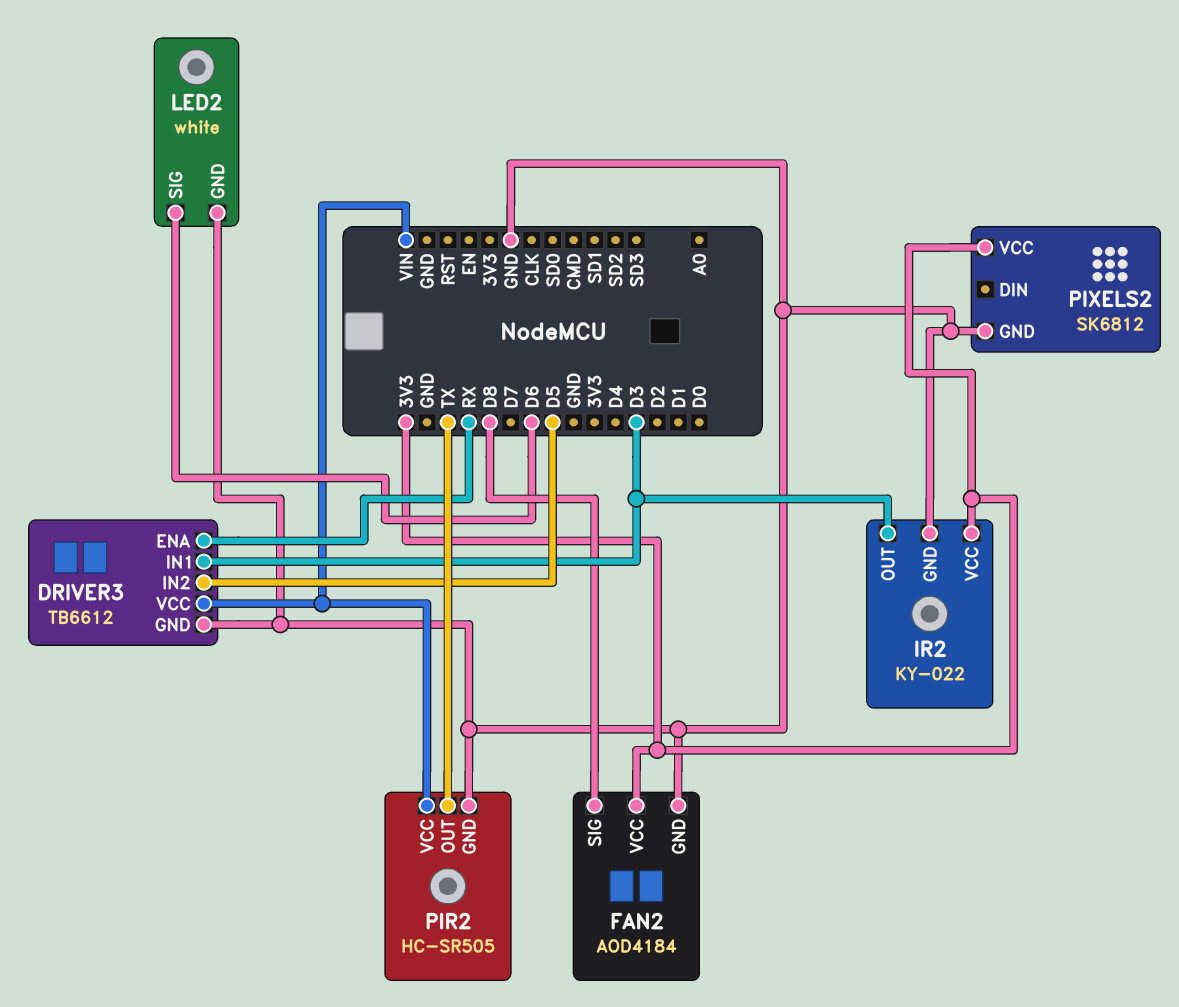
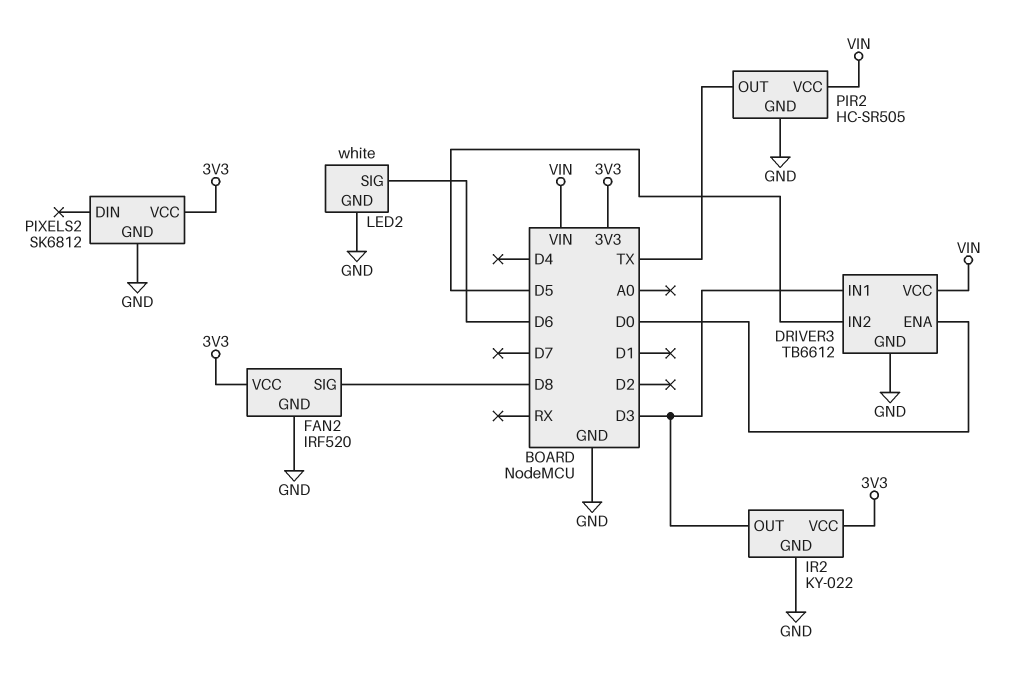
DRIVER3 pin ENA: RX -> D0
FAN2: AOD4184 -> IRF520

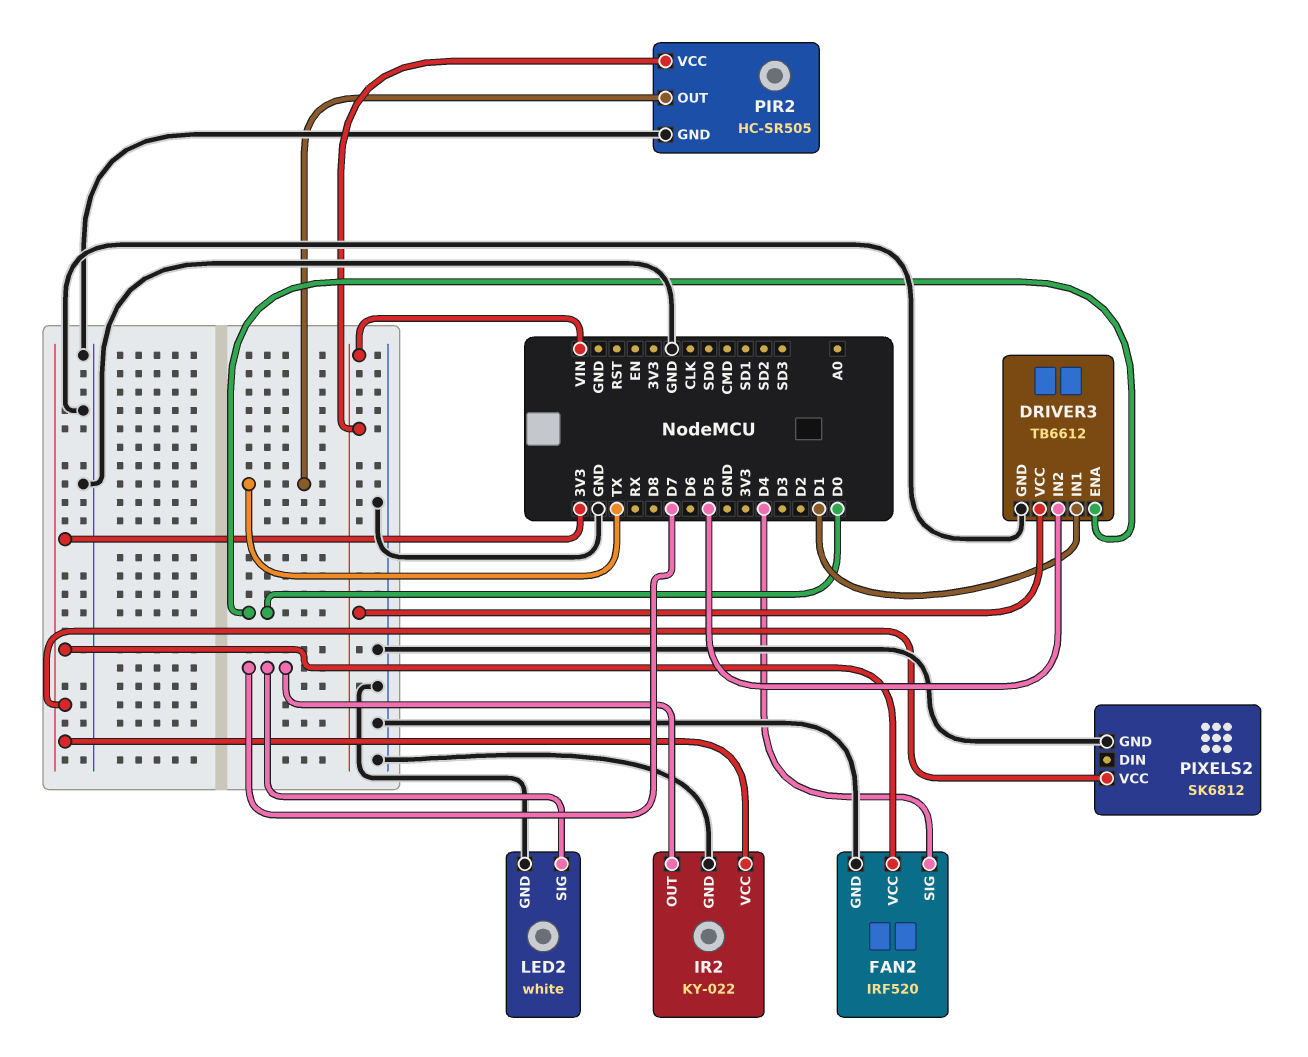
DRIVER3 pin IN1: D3 -> D1
FAN2 pin SIG: D8 -> D4
IR2 pin OUT: D3 -> D7
LED2 pin SIG: D6 -> D7

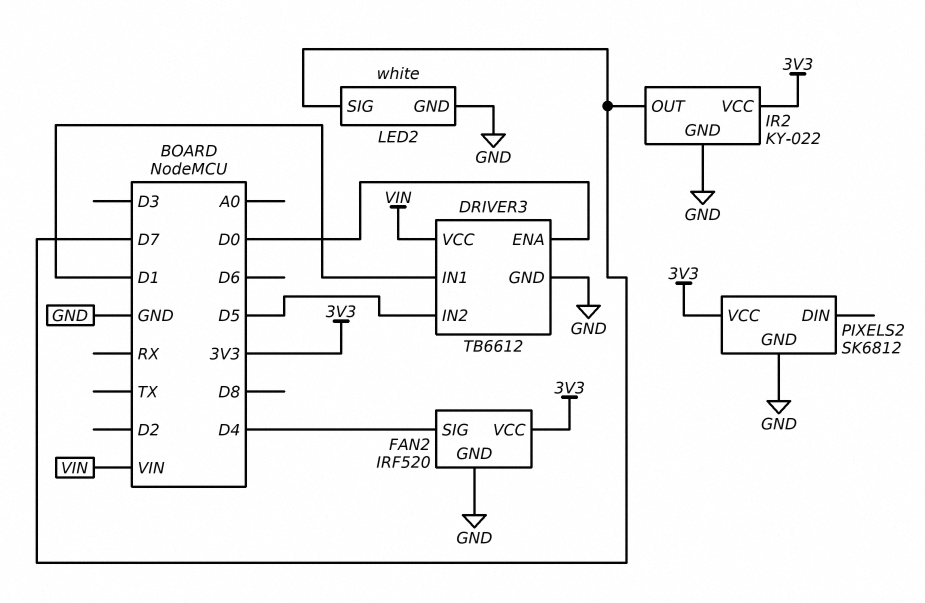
PIR2: HC-SR505 -> none
PIR2 pin GND: GND -> none
PIR2 pin OUT: TX -> none
PIR2 pin VCC: VIN -> none

